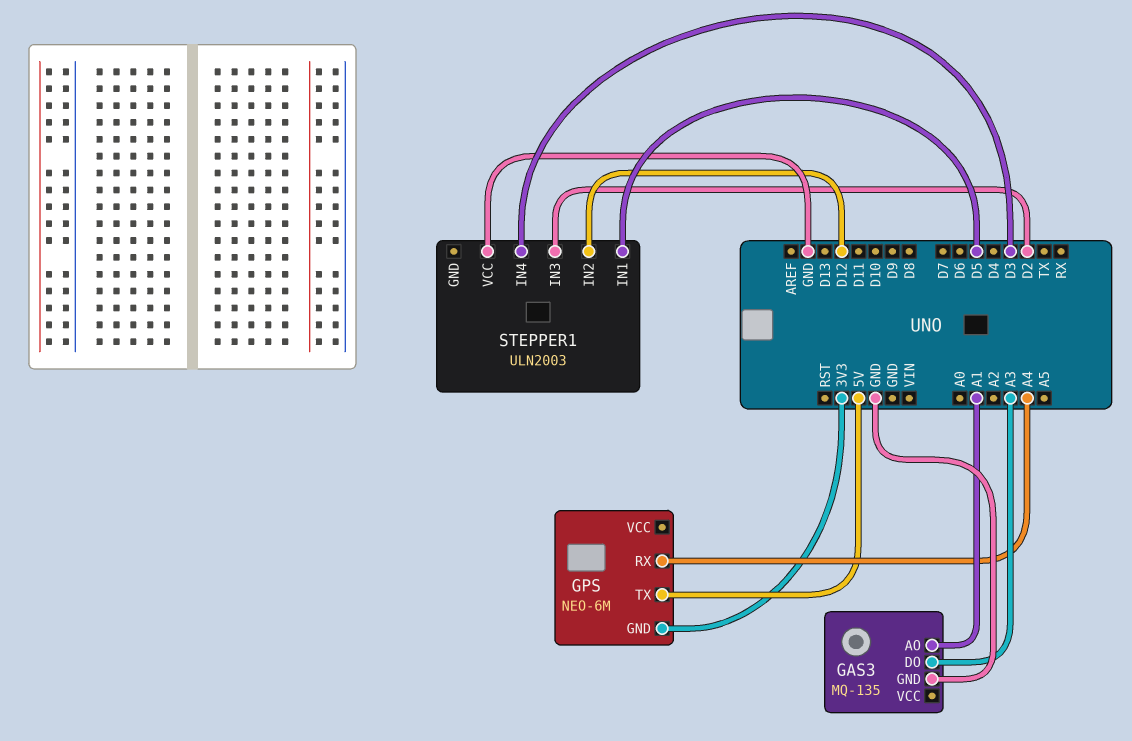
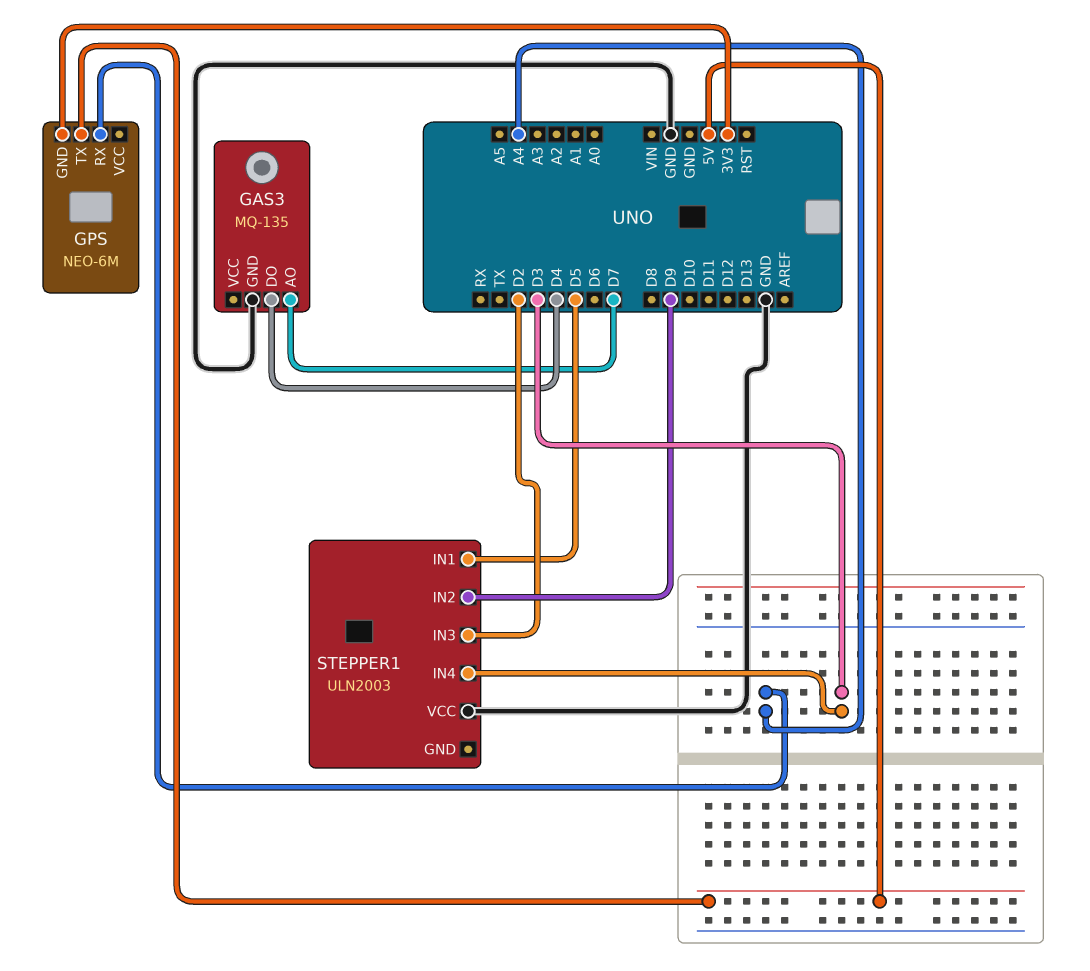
GAS3 pin AO: A1 -> D7
GAS3 pin DO: A3 -> D4
STEPPER1 pin IN2: D12 -> D9

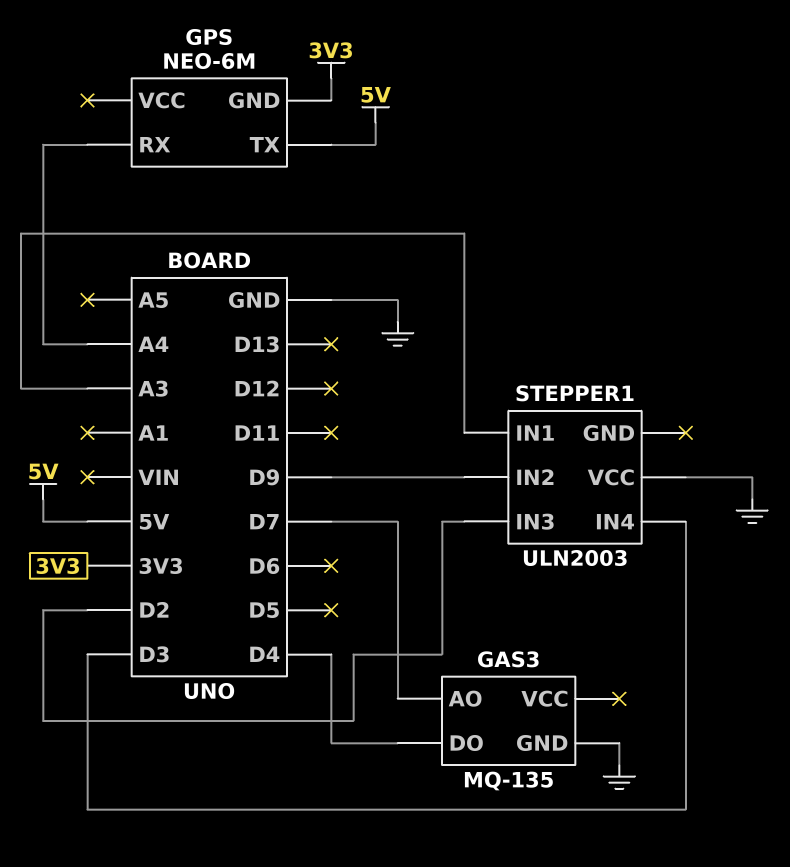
STEPPER1 pin IN1: D5 -> A3

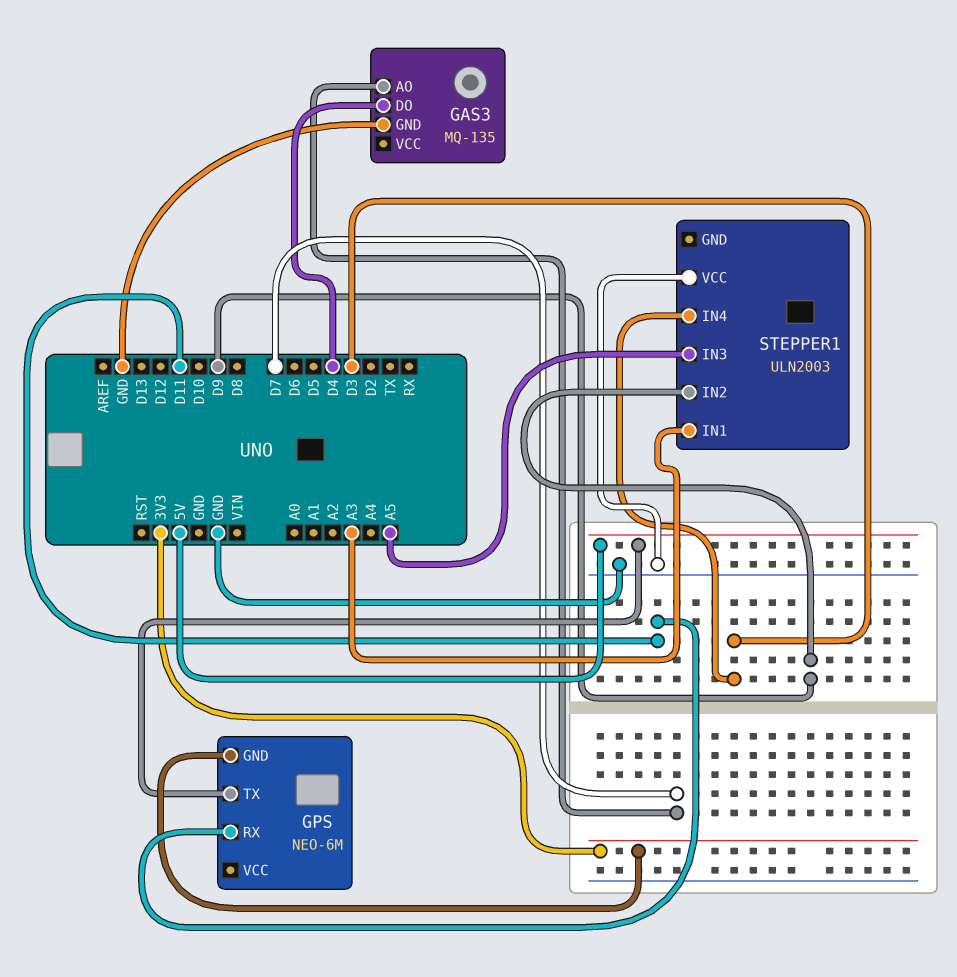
GPS pin RX: A4 -> D11
STEPPER1 pin IN3: D2 -> A5

